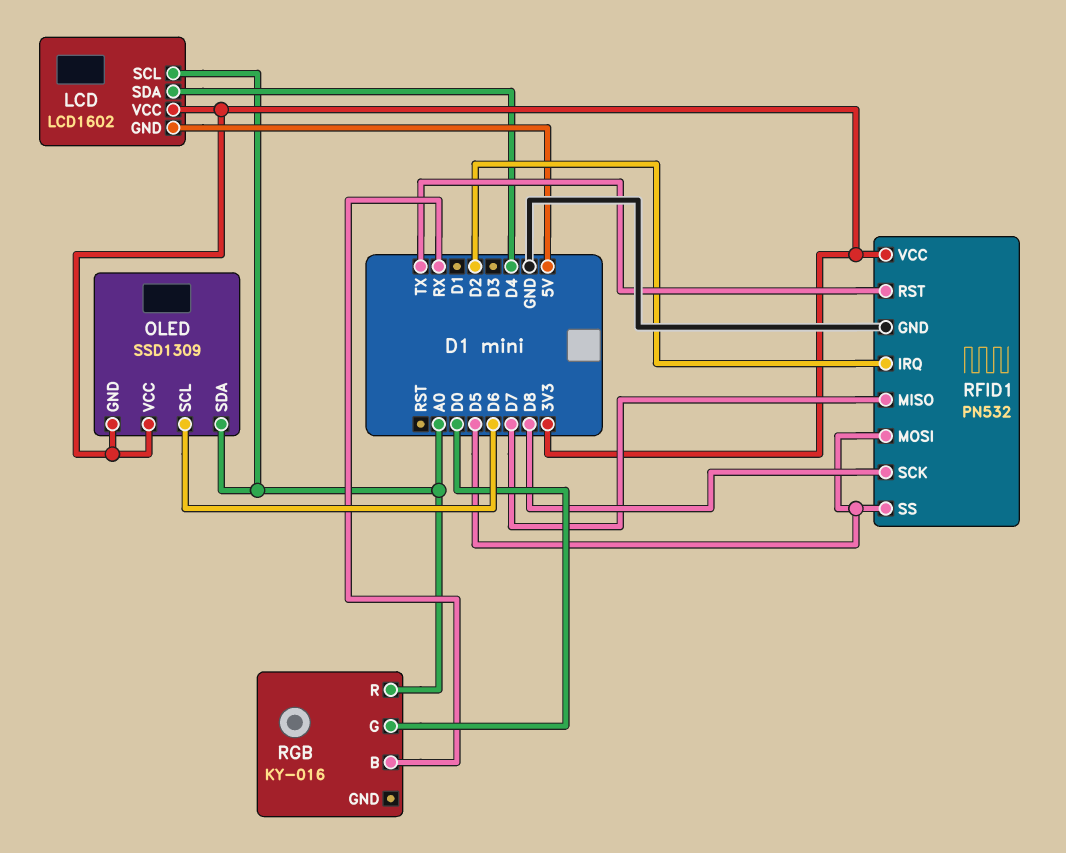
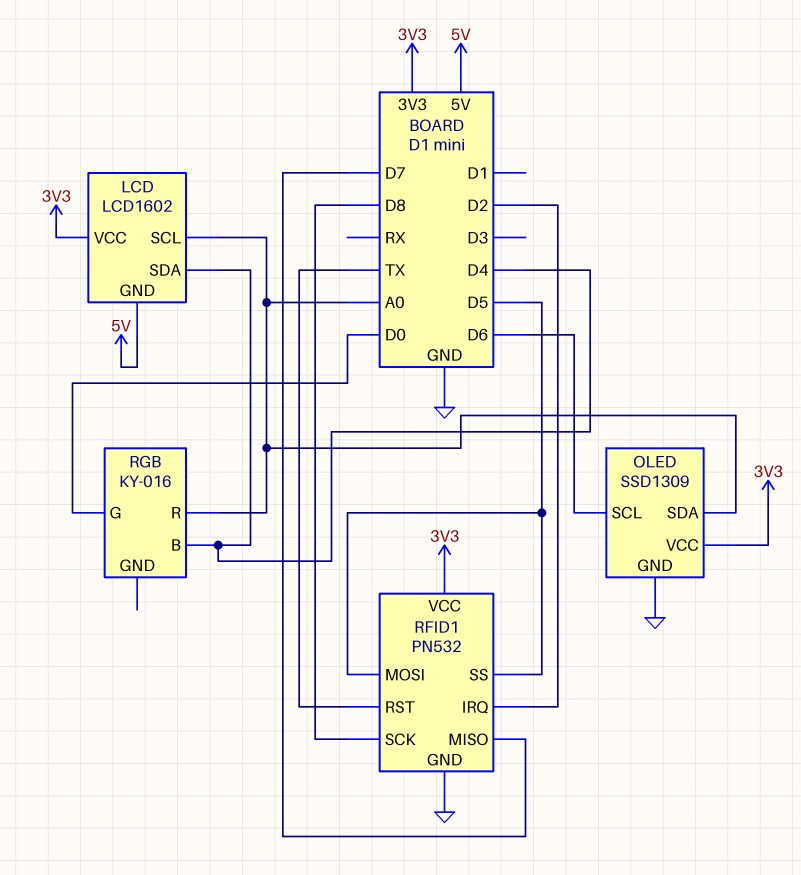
OLED pin GND: 3V3 -> GND
RGB pin B: RX -> D4

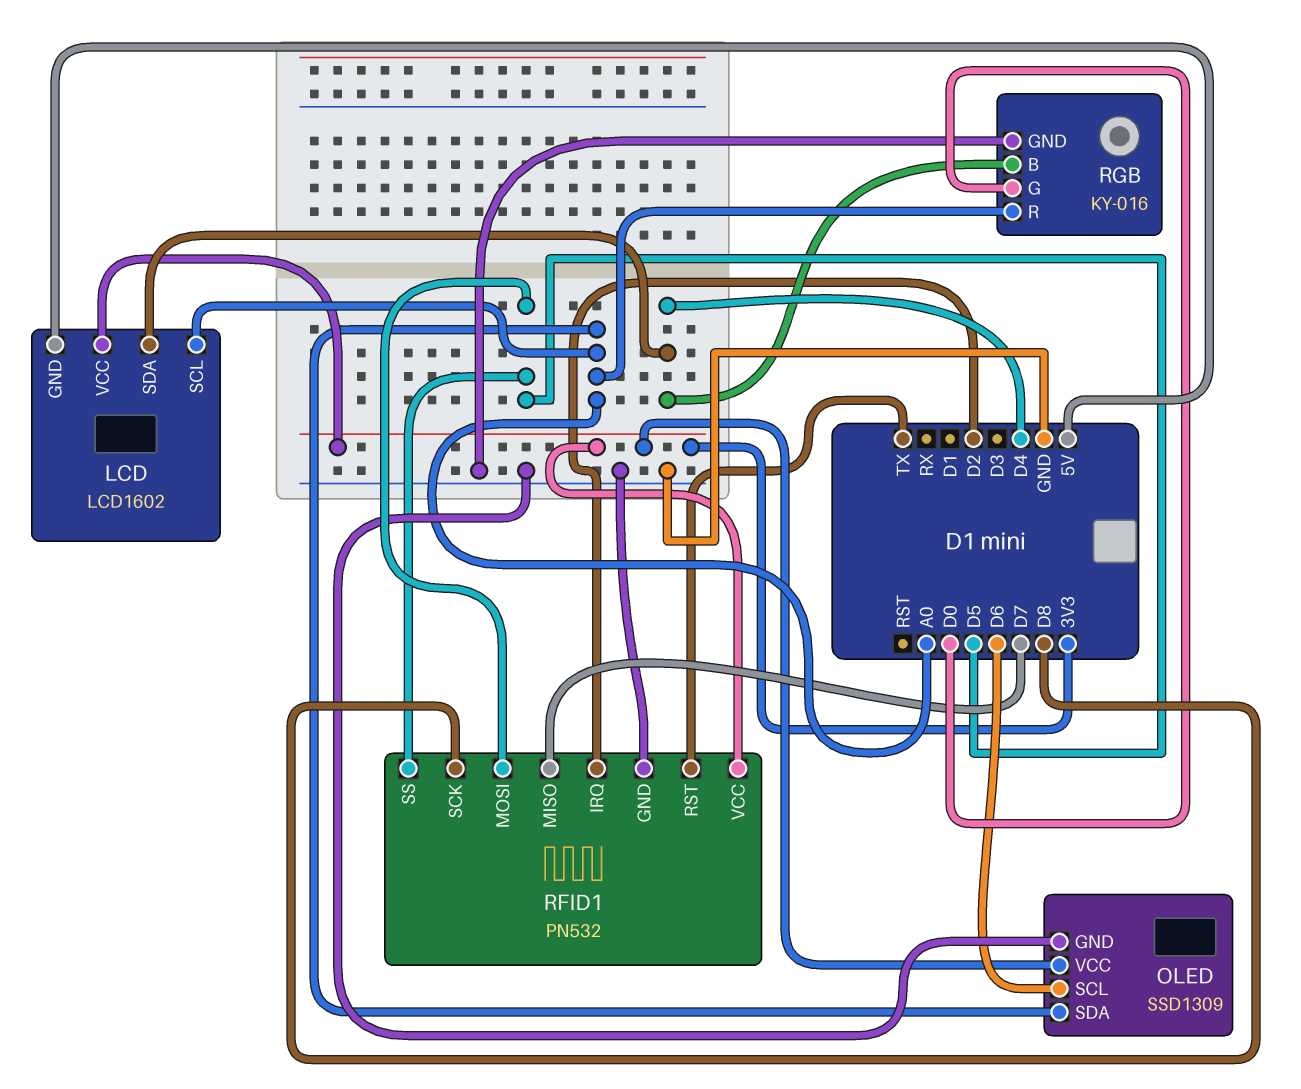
RGB pin GND: none -> GND

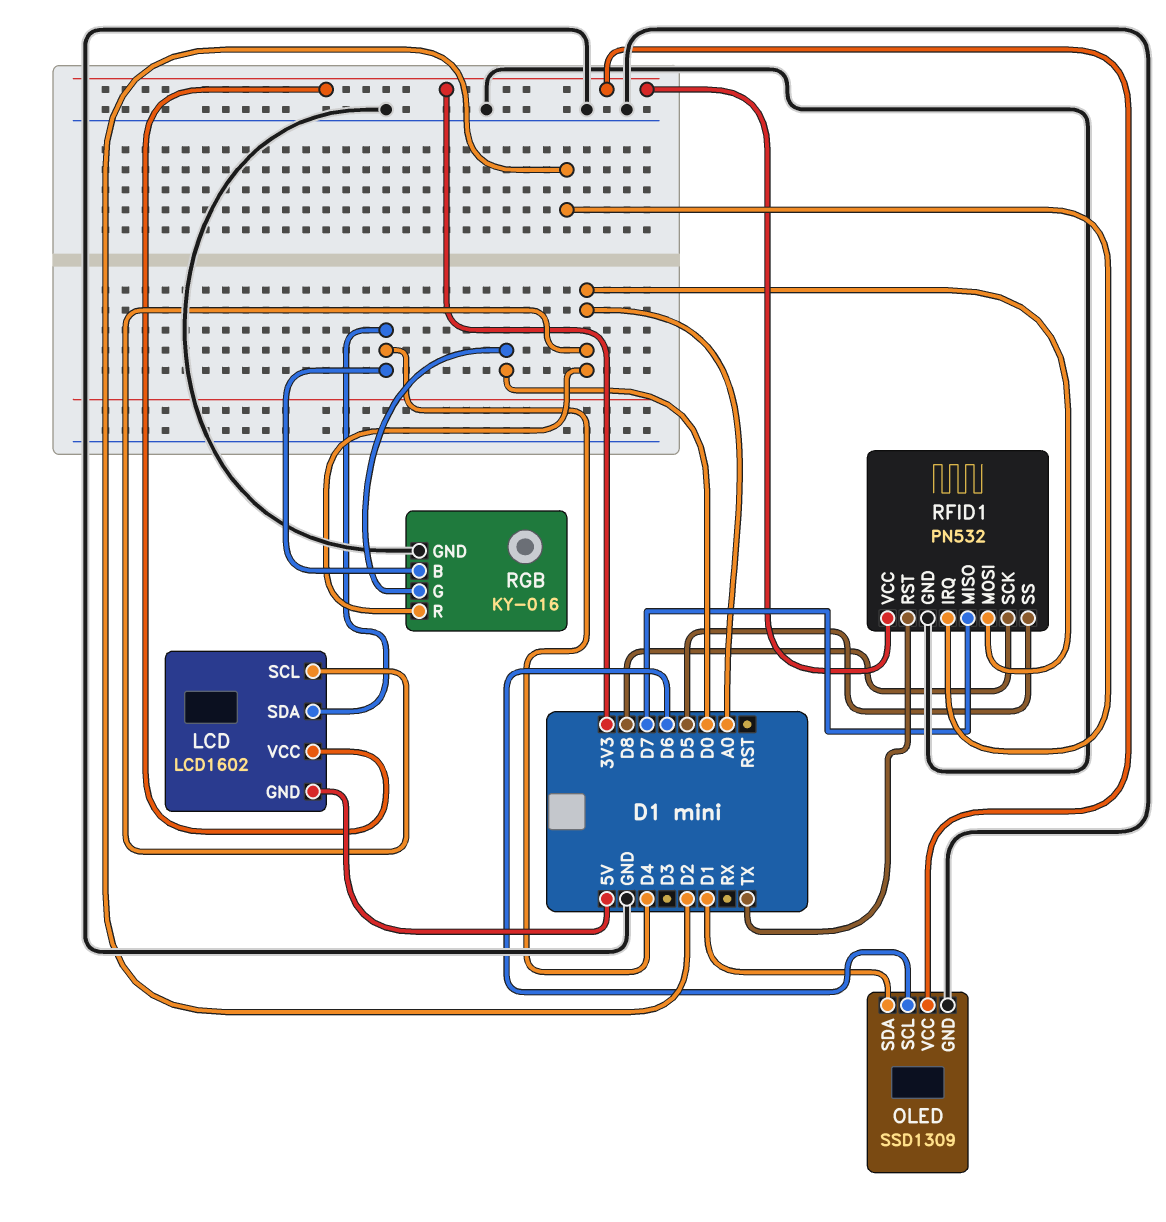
OLED pin SDA: A0 -> D1
RFID1 pin MOSI: D5 -> A0

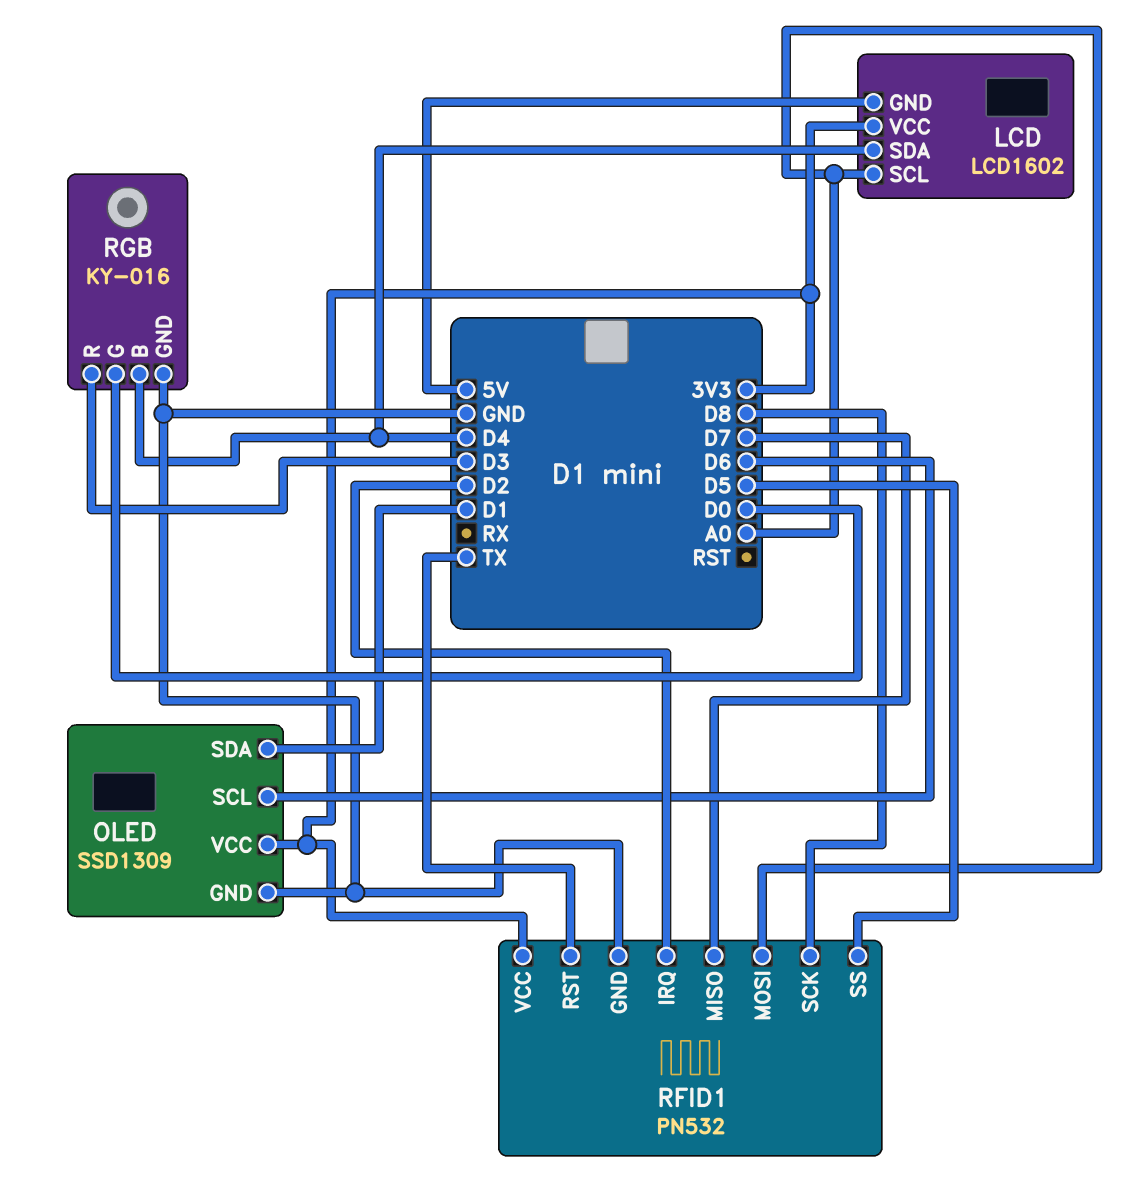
RGB pin R: A0 -> D3

